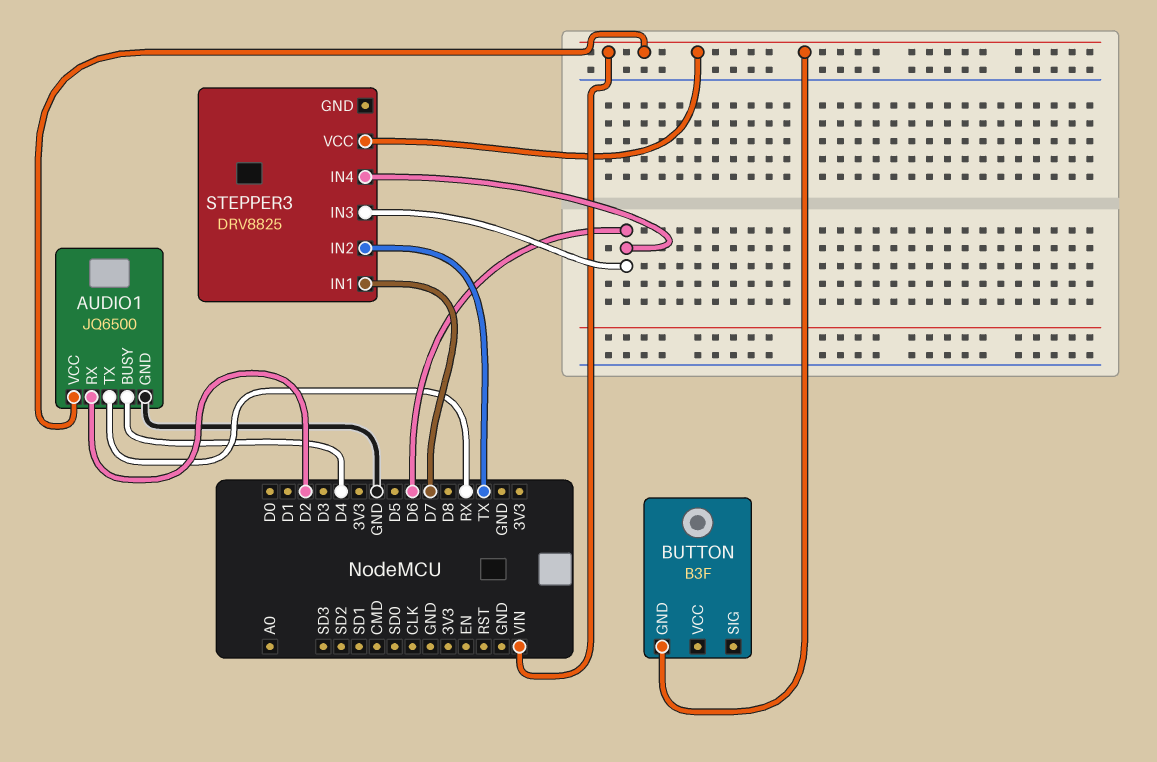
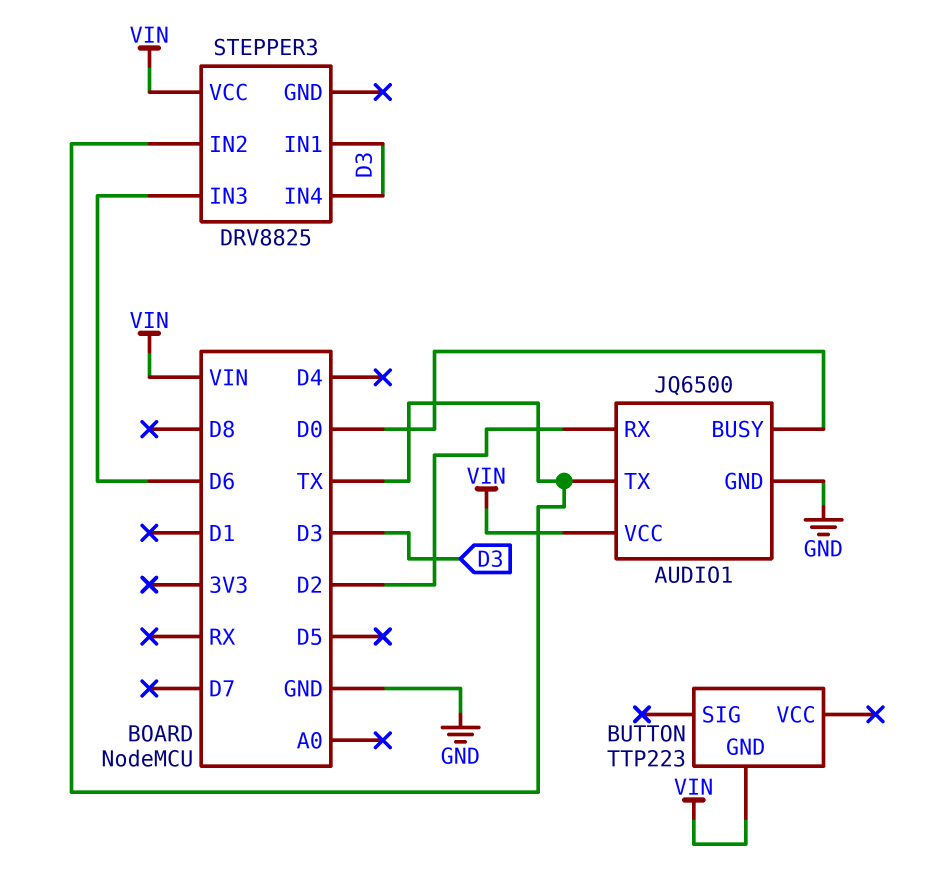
AUDIO1 pin BUSY: D4 -> D0
AUDIO1 pin TX: RX -> TX
BUTTON: B3F -> TTP223
STEPPER3 pin IN1: D7 -> D3
STEPPER3 pin IN4: D6 -> D3

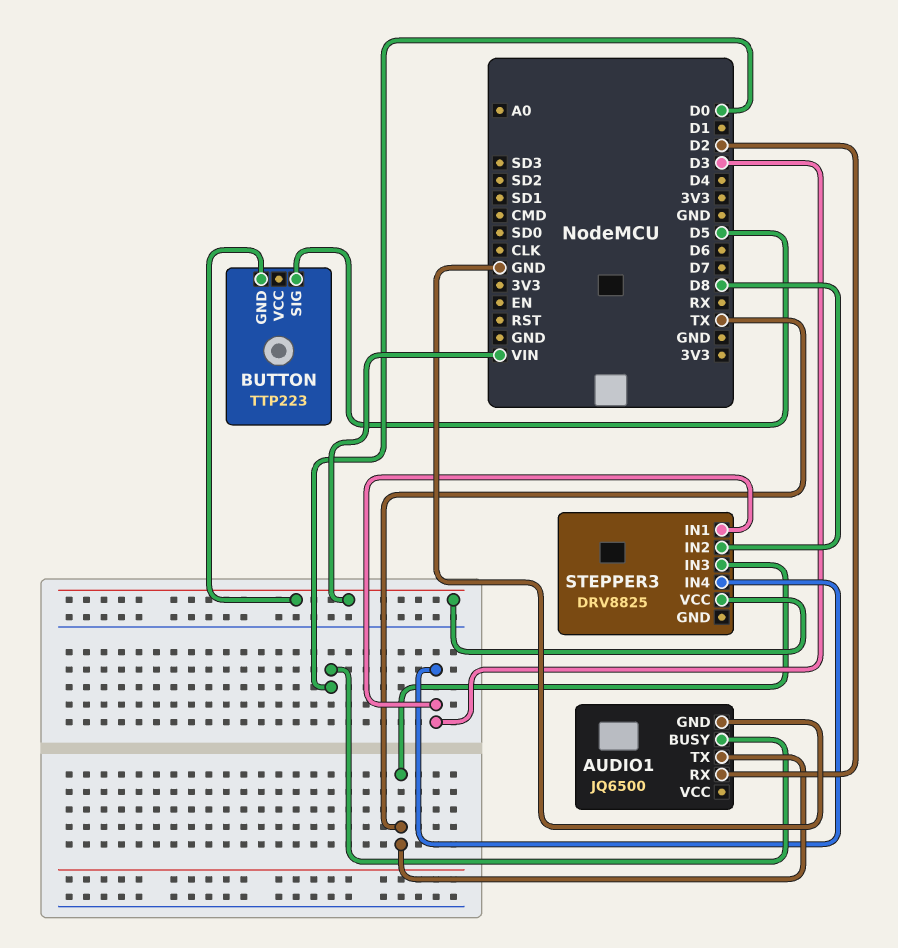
AUDIO1 pin VCC: VIN -> none
BUTTON pin SIG: none -> D5
STEPPER3 pin IN2: TX -> D8
STEPPER3 pin IN3: D6 -> TX

